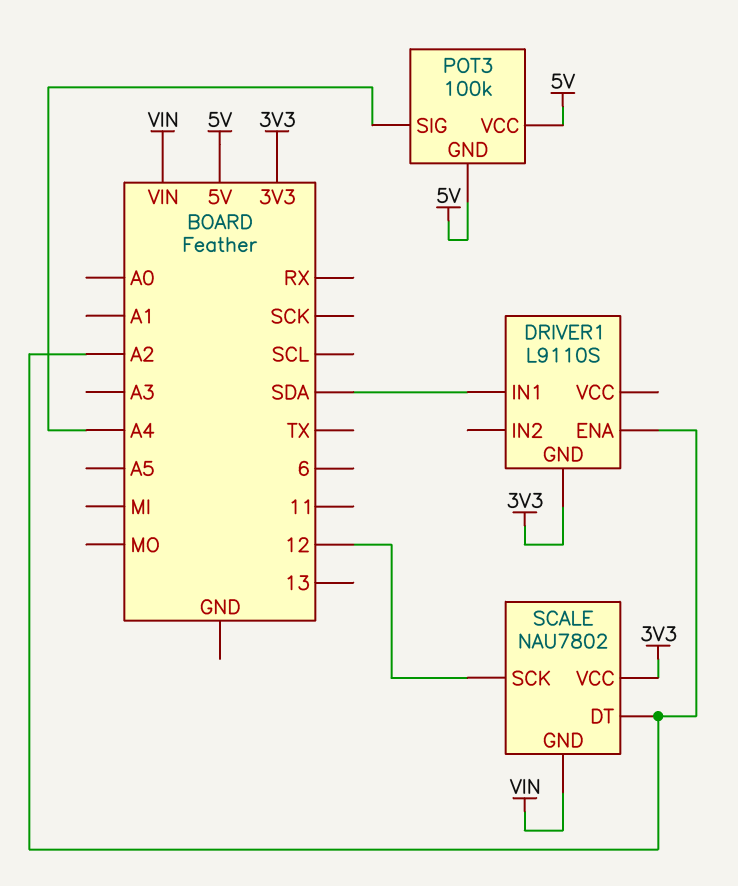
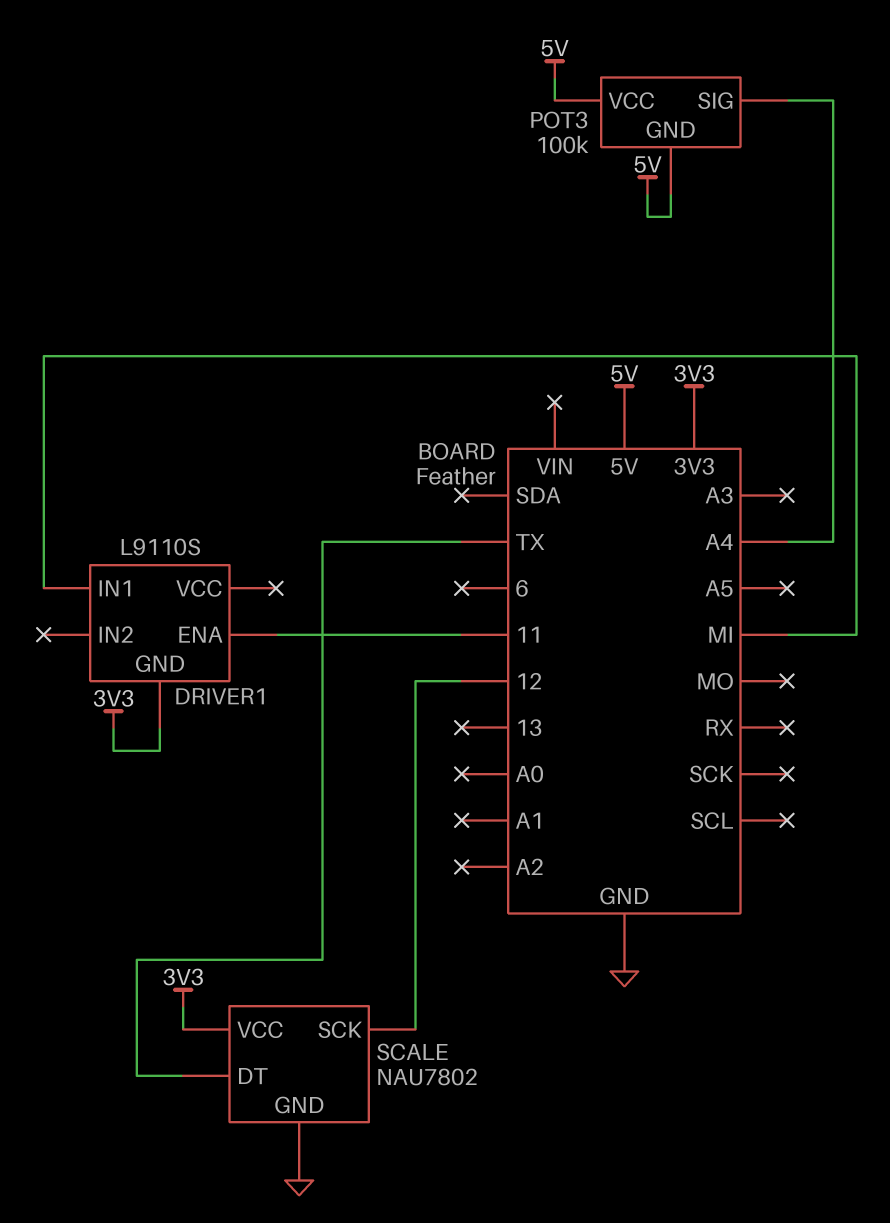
DRIVER1 pin ENA: A2 -> 11
DRIVER1 pin IN1: SDA -> MI
SCALE pin DT: A2 -> TX
SCALE pin GND: VIN -> GND

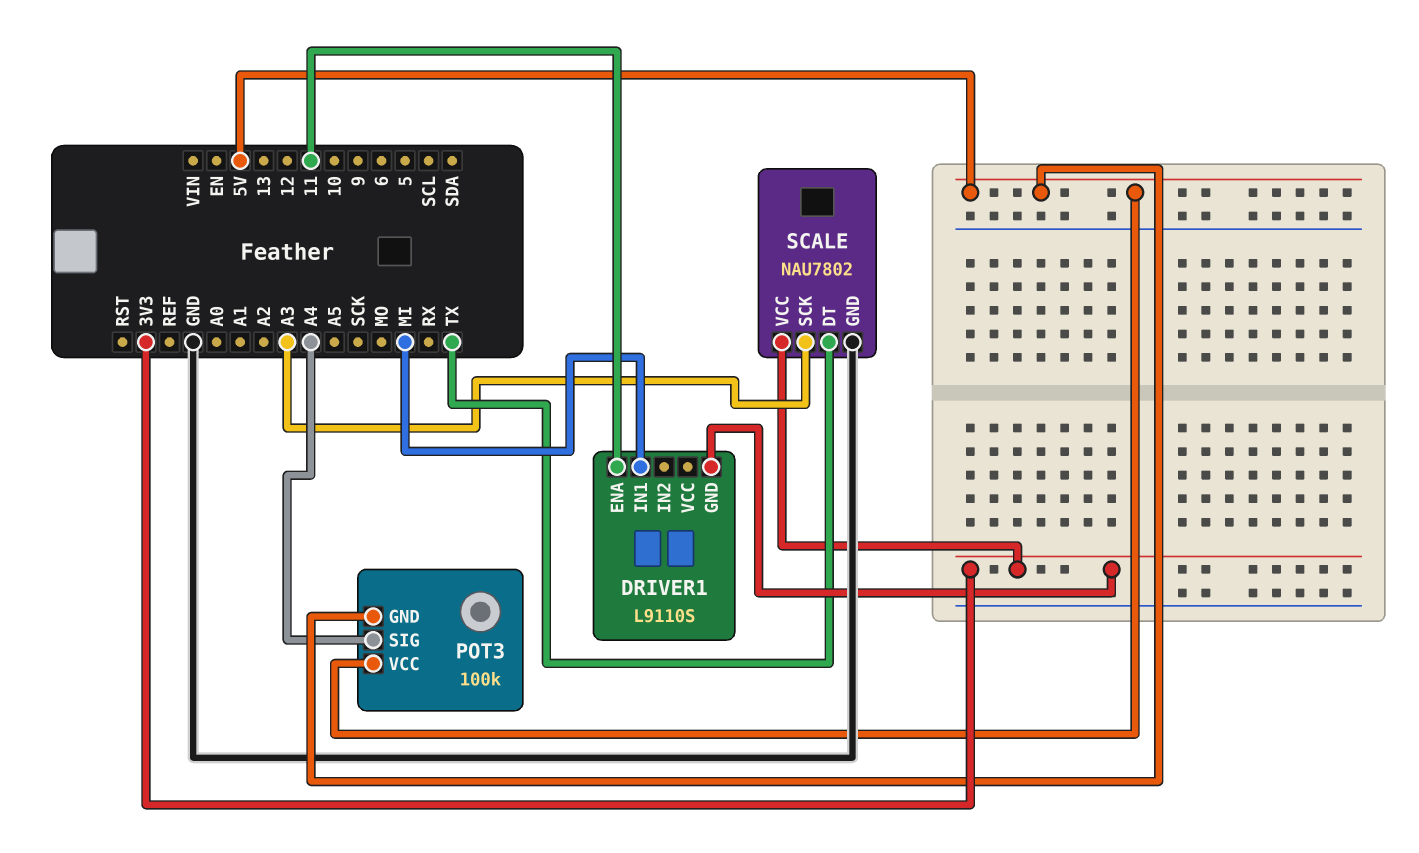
SCALE pin SCK: 12 -> A3

